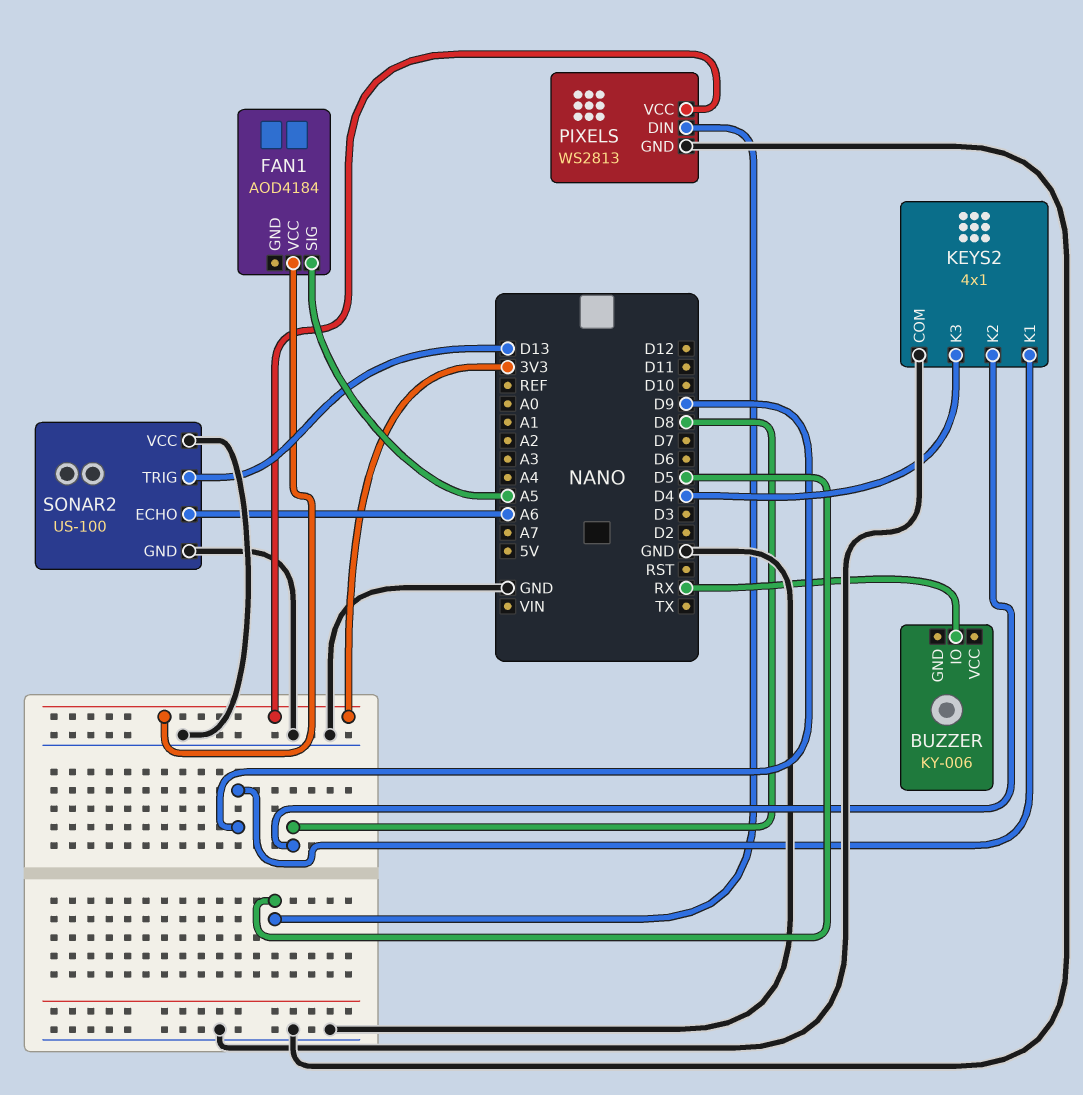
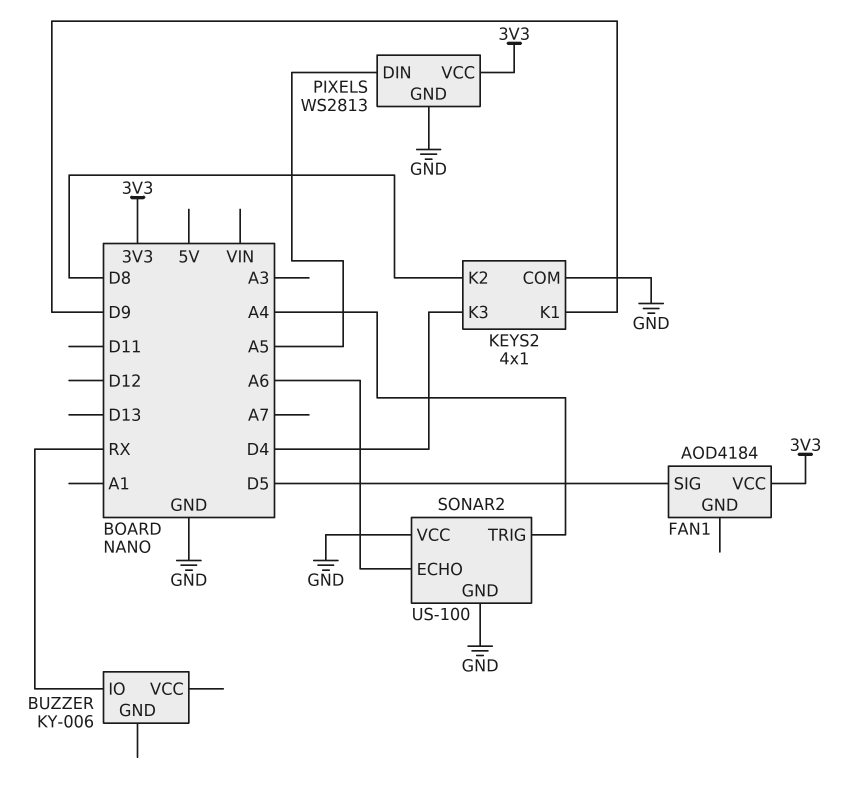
FAN1 pin SIG: A5 -> D5
PIXELS pin DIN: D5 -> A5
SONAR2 pin TRIG: D13 -> A4

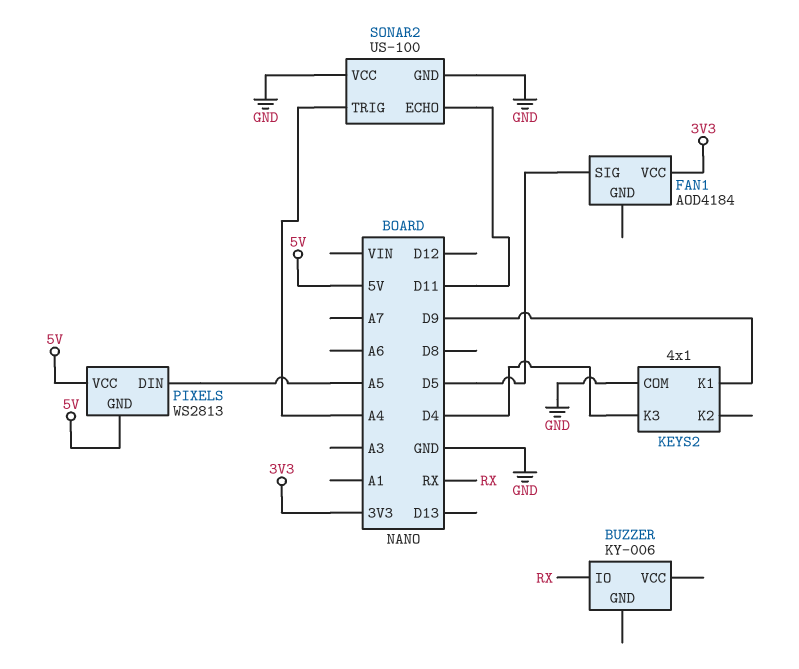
KEYS2 pin K2: D8 -> none
PIXELS pin GND: GND -> 5V
PIXELS pin VCC: 3V3 -> 5V
SONAR2 pin ECHO: A6 -> D11

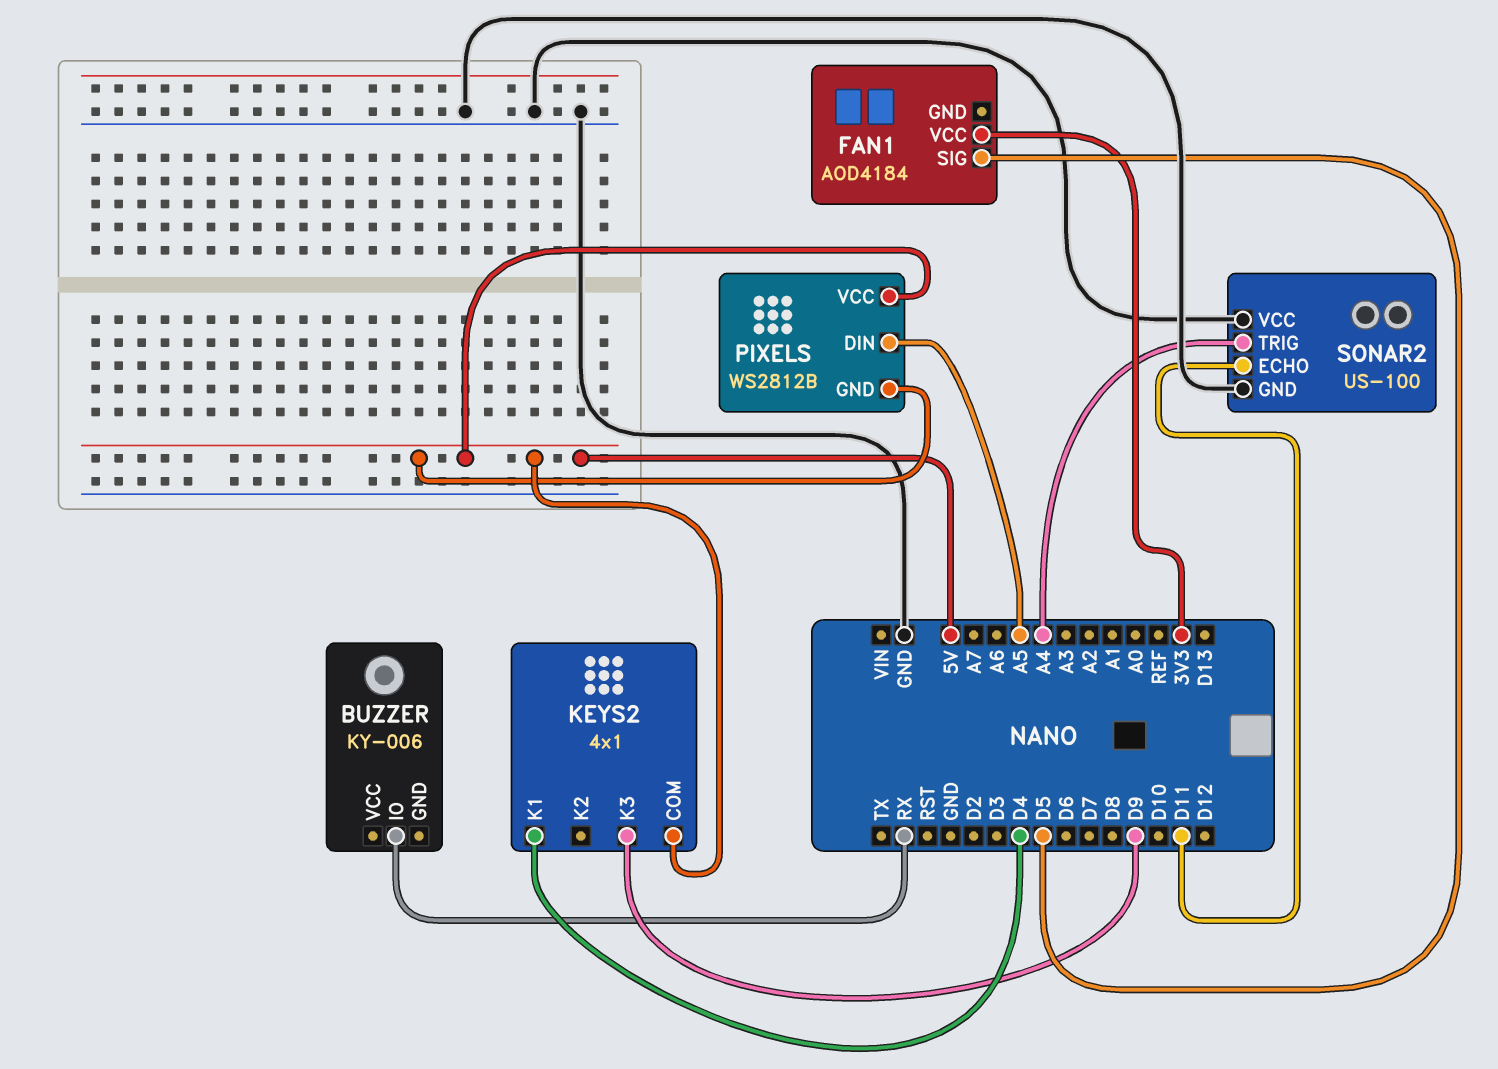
KEYS2 pin COM: GND -> 5V
KEYS2 pin K1: D9 -> D4
KEYS2 pin K3: D4 -> D9
PIXELS: WS2813 -> WS2812B

